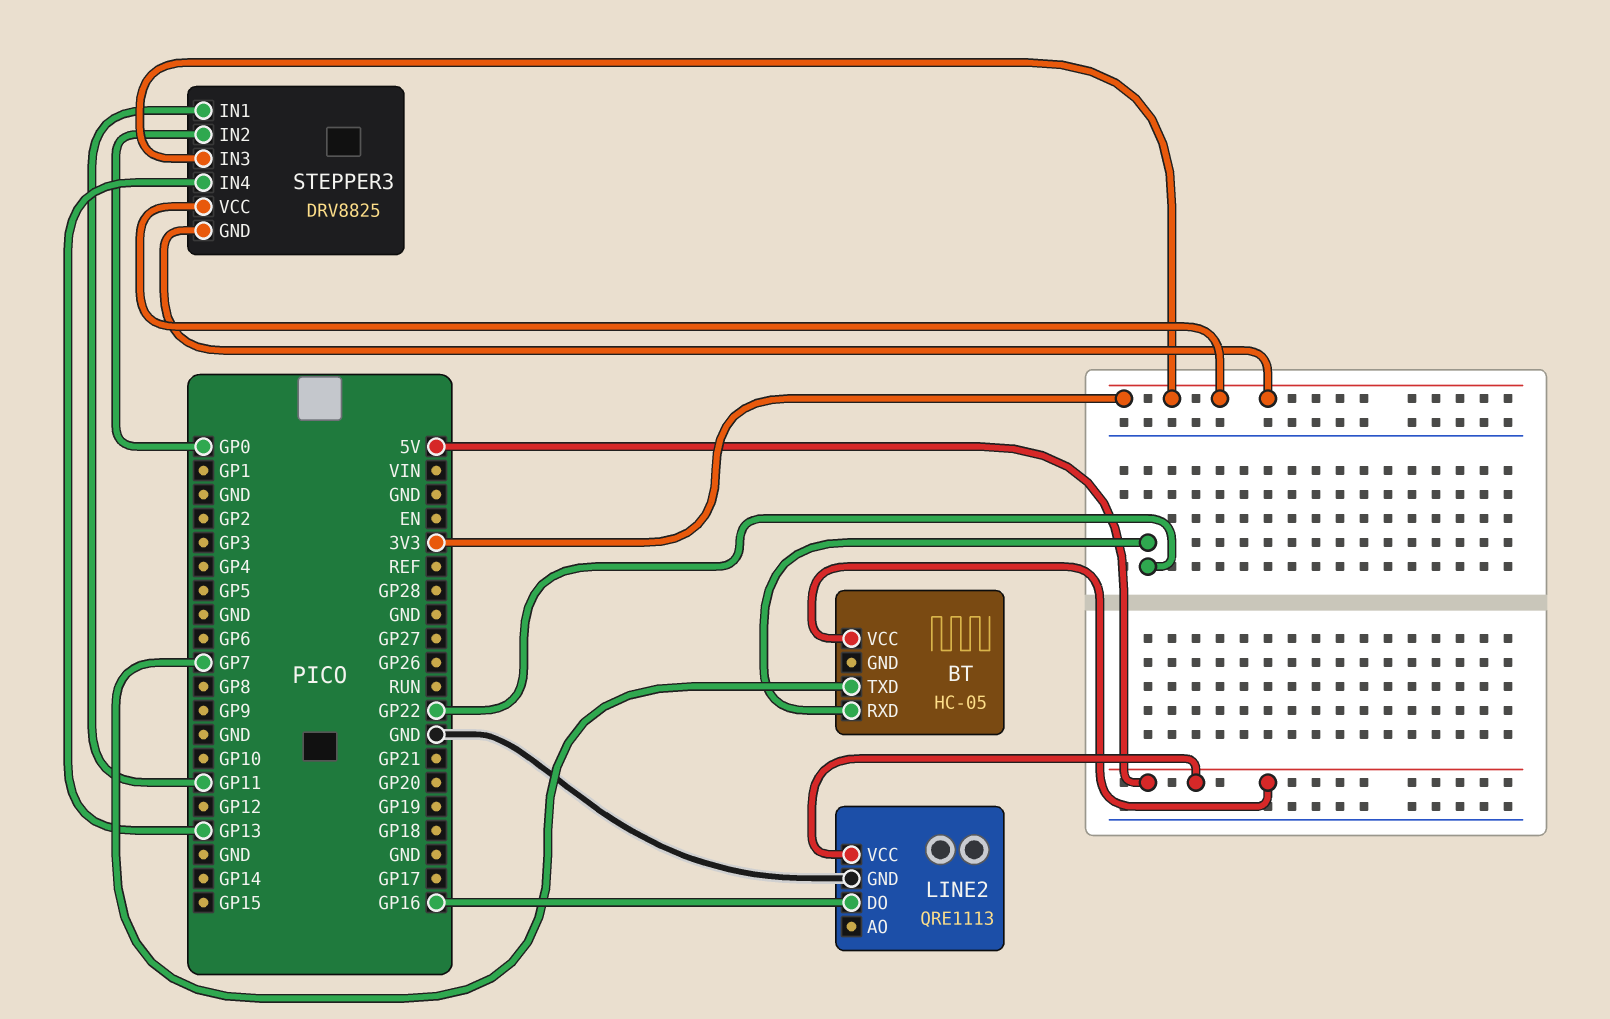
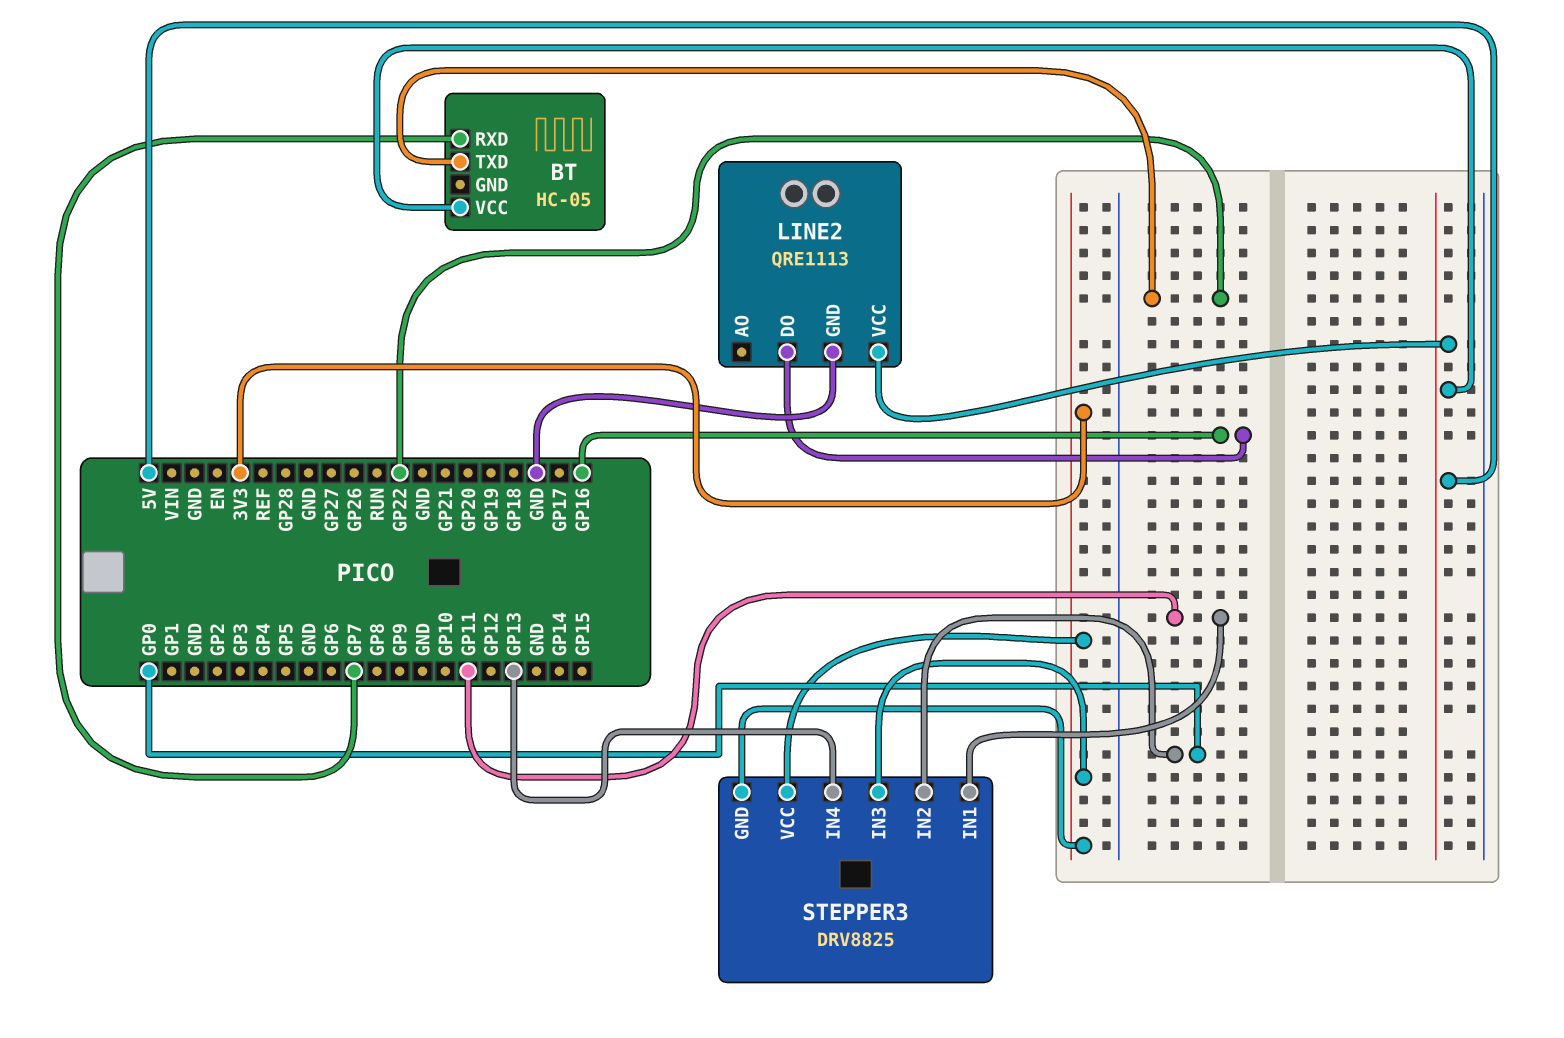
BT pin RXD: GP22 -> GP7
BT pin TXD: GP7 -> GP22

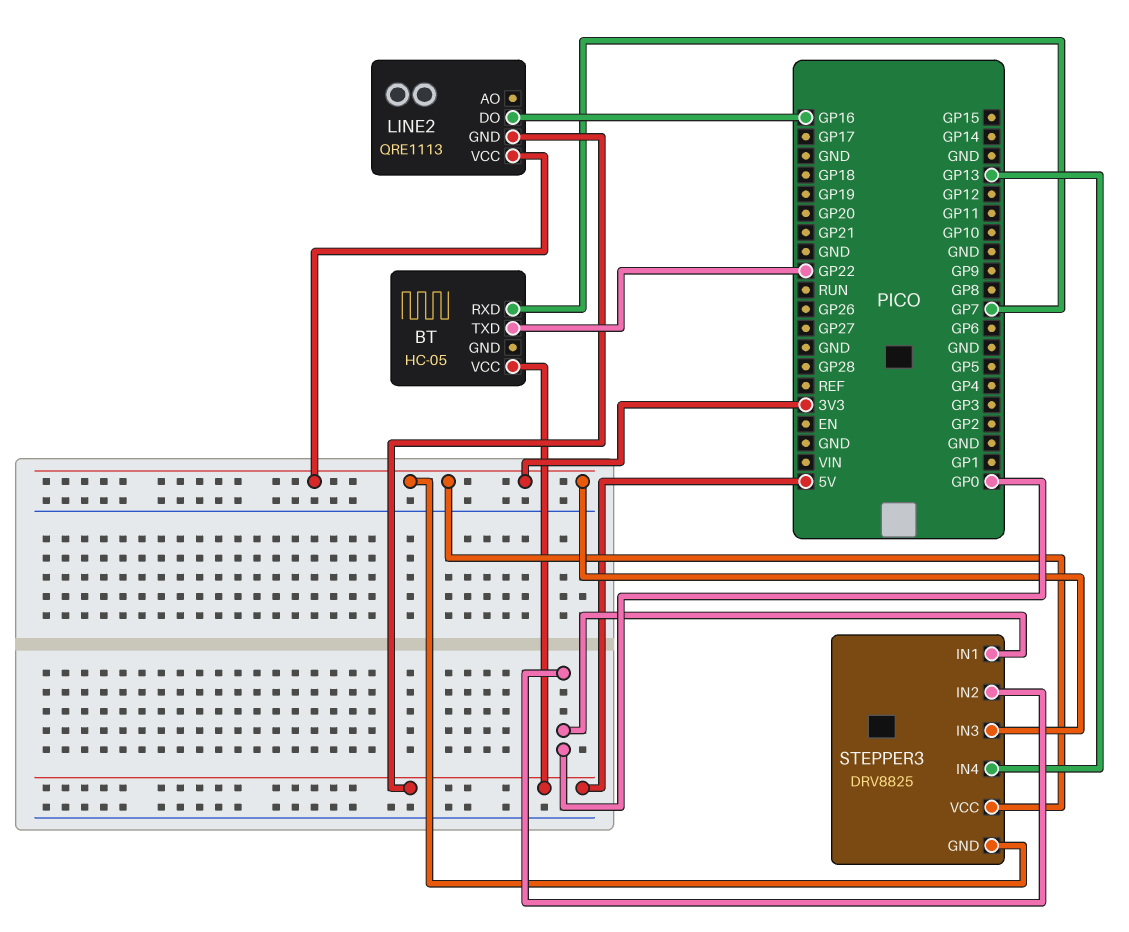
LINE2 pin GND: GND -> 5V
LINE2 pin VCC: 5V -> 3V3
STEPPER3 pin IN1: GP11 -> GP0

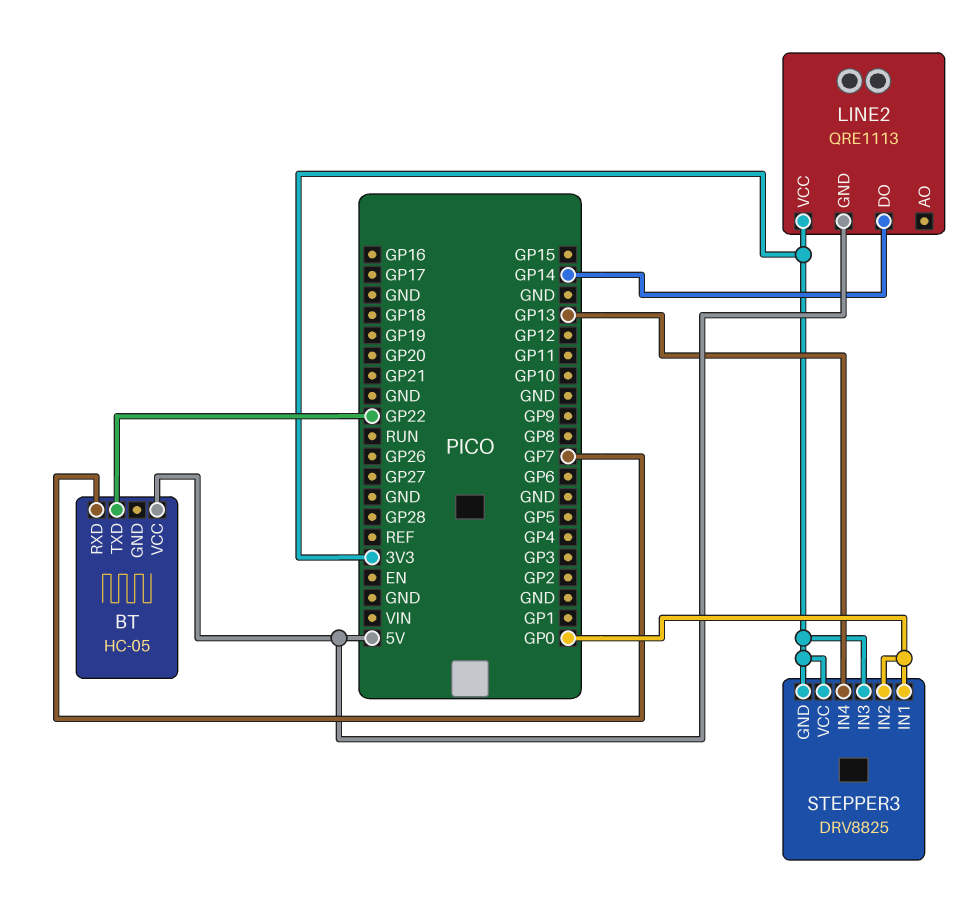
LINE2 pin DO: GP16 -> GP14

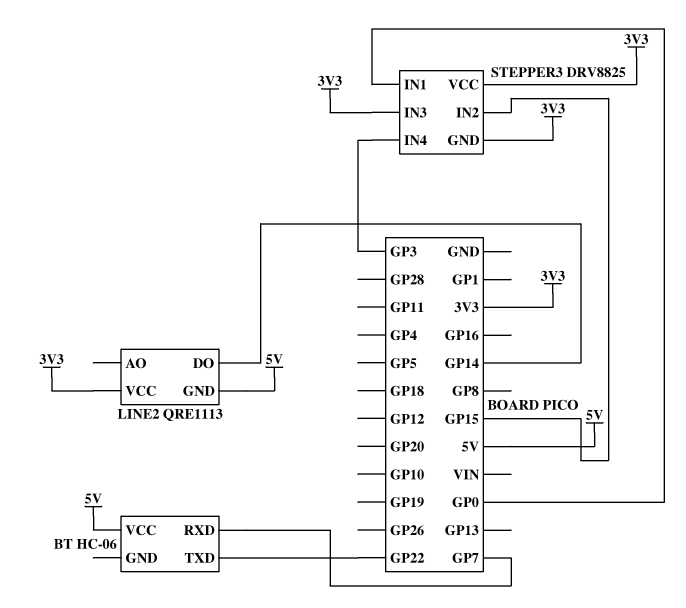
BT: HC-05 -> HC-06
STEPPER3 pin IN2: GP0 -> GP15
STEPPER3 pin IN4: GP13 -> GP3

